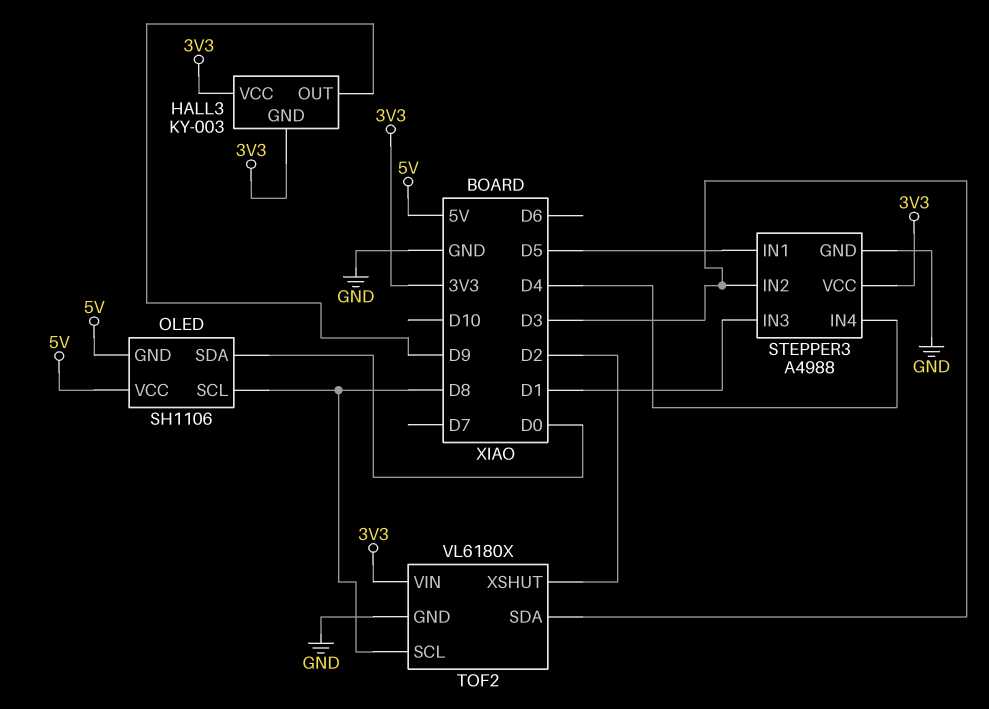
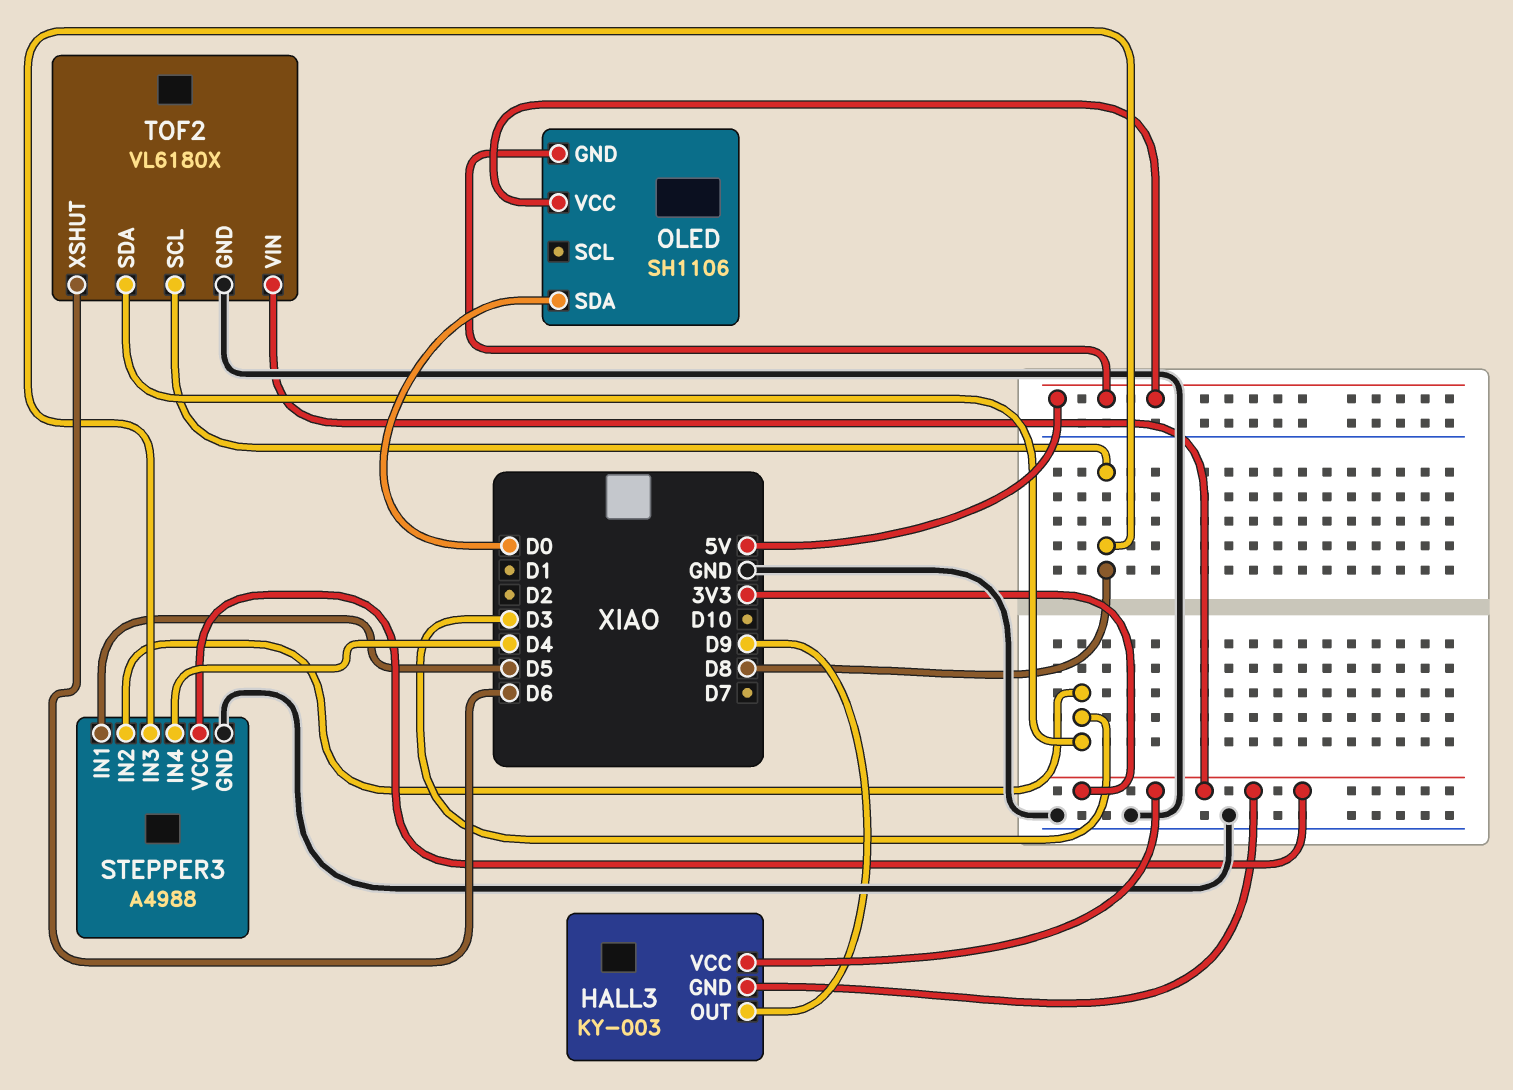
OLED pin SCL: D8 -> none
STEPPER3 pin IN3: D1 -> D8
TOF2 pin XSHUT: D2 -> D6

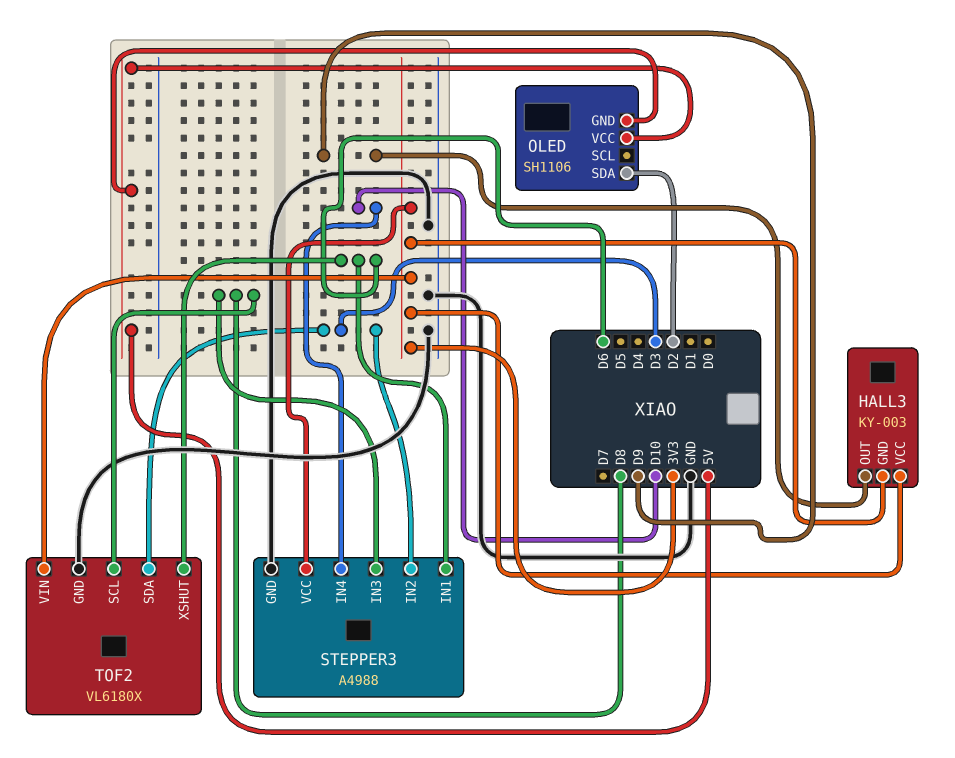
OLED pin SDA: D0 -> D2
STEPPER3 pin IN1: D5 -> D6
STEPPER3 pin IN4: D4 -> D10

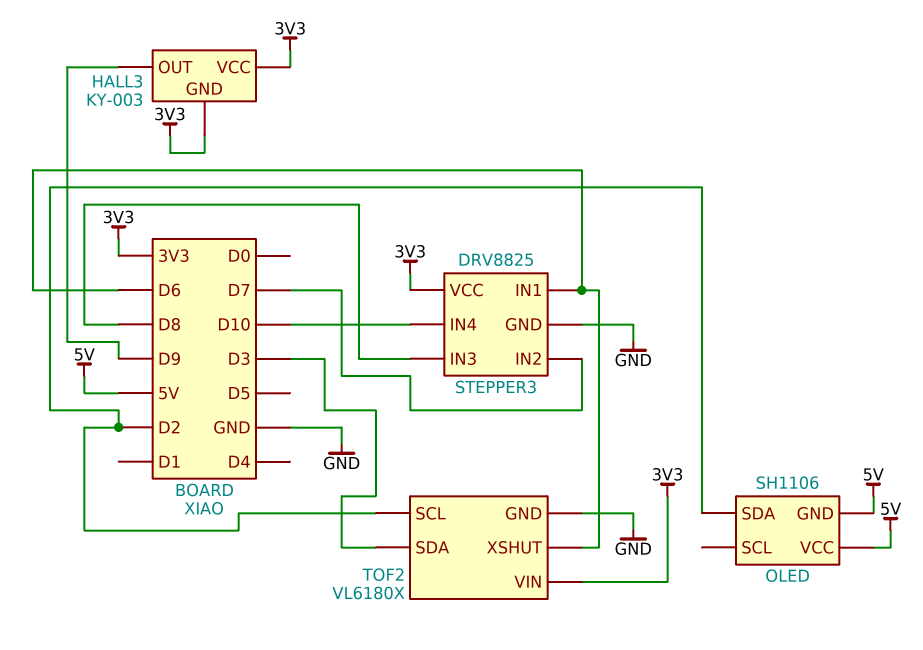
STEPPER3: A4988 -> DRV8825
STEPPER3 pin IN2: D3 -> D7
TOF2 pin SCL: D8 -> D2

